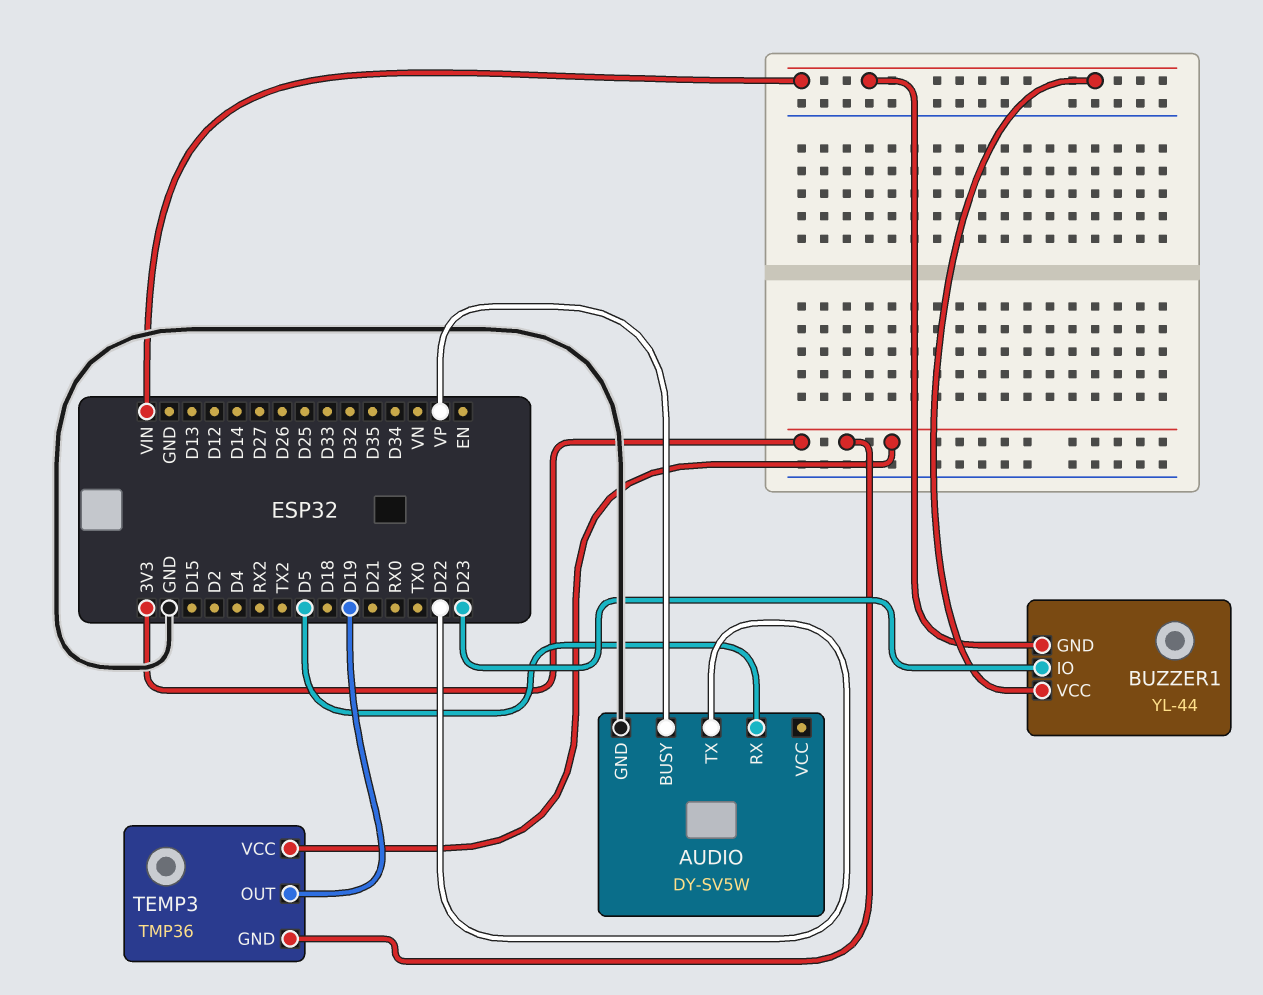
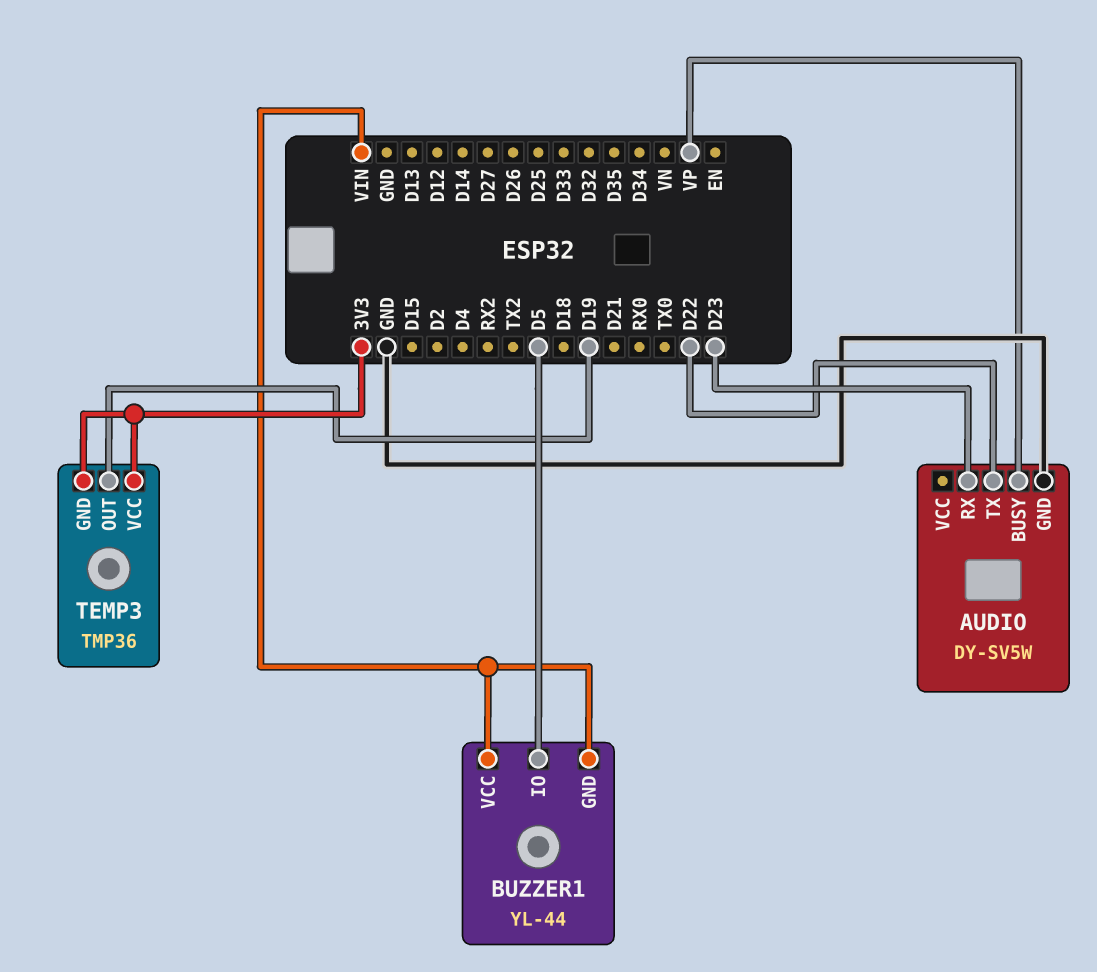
AUDIO pin RX: D5 -> D23
BUZZER1 pin IO: D23 -> D5

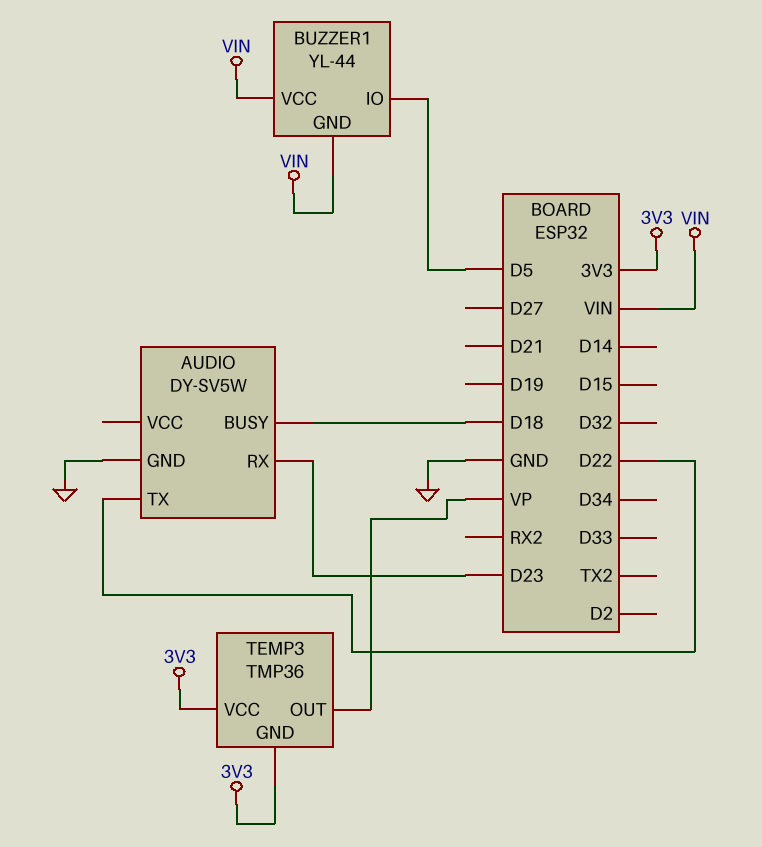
AUDIO pin BUSY: VP -> D18
TEMP3 pin OUT: D19 -> VP

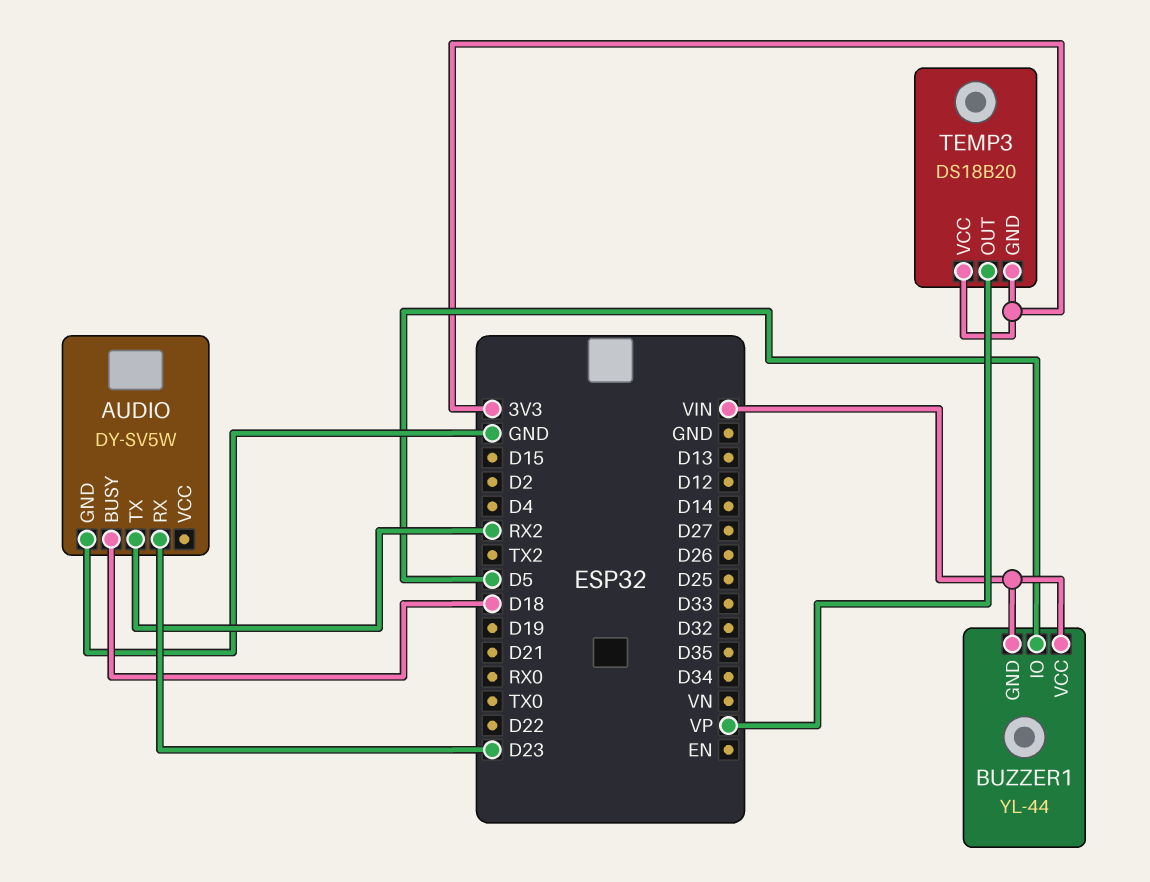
AUDIO pin TX: D22 -> RX2
TEMP3: TMP36 -> DS18B20

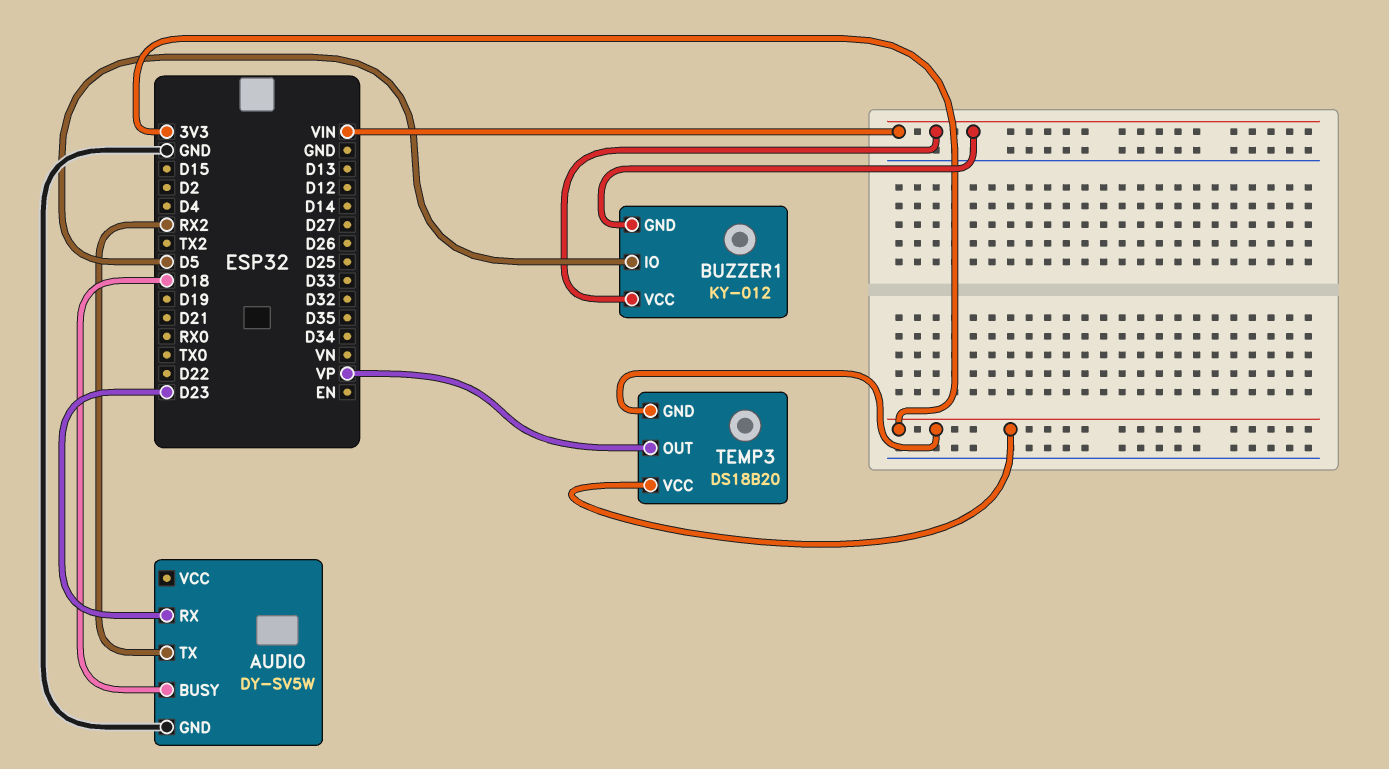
BUZZER1: YL-44 -> KY-012

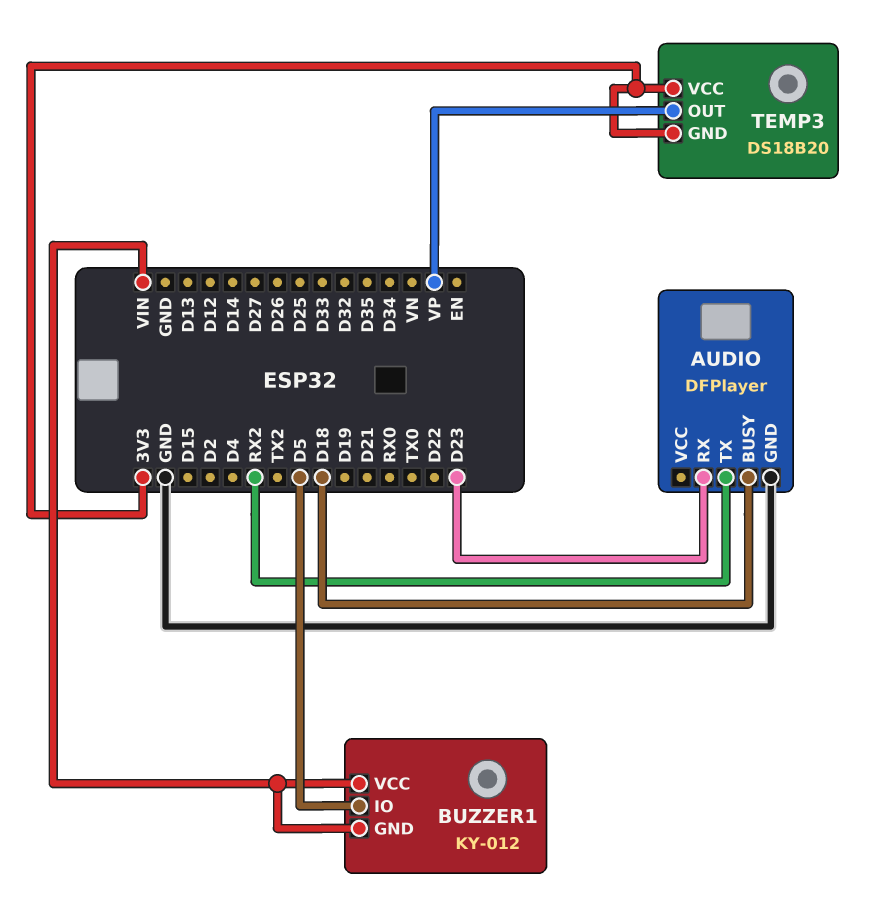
AUDIO: DY-SV5W -> DFPlayer

